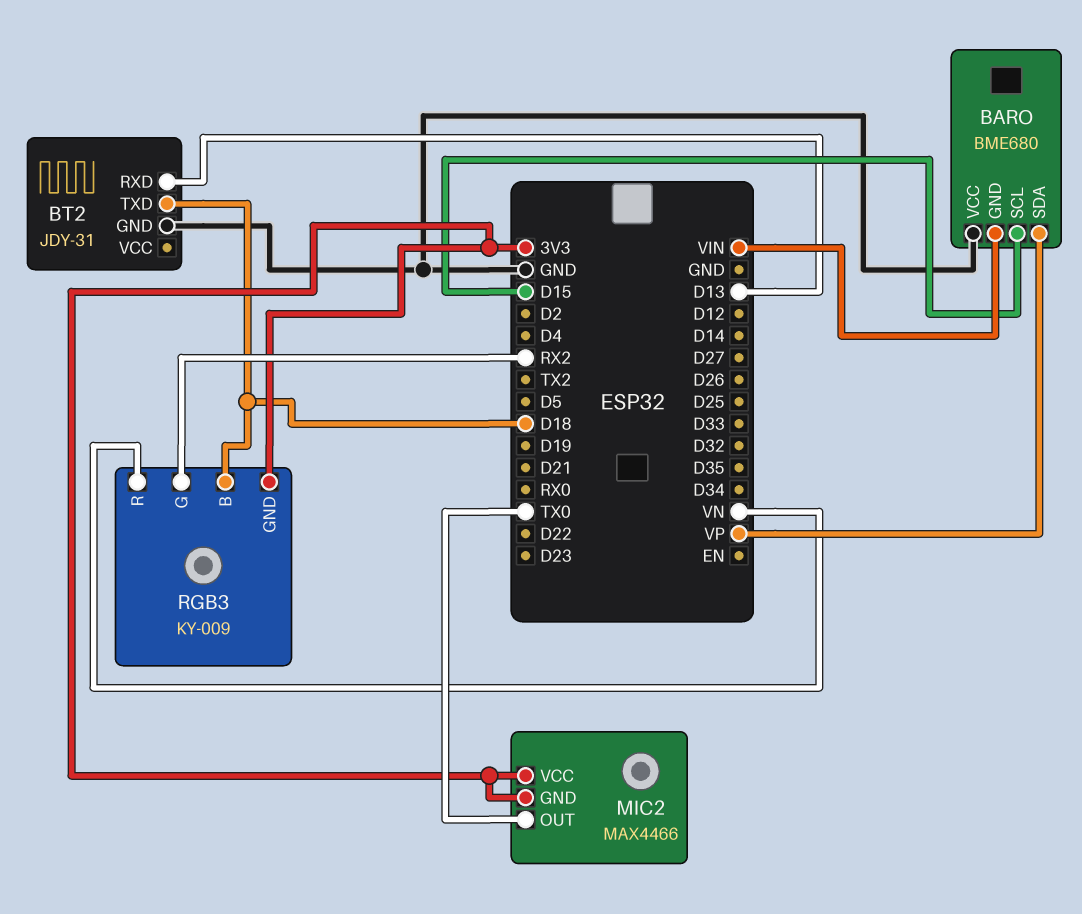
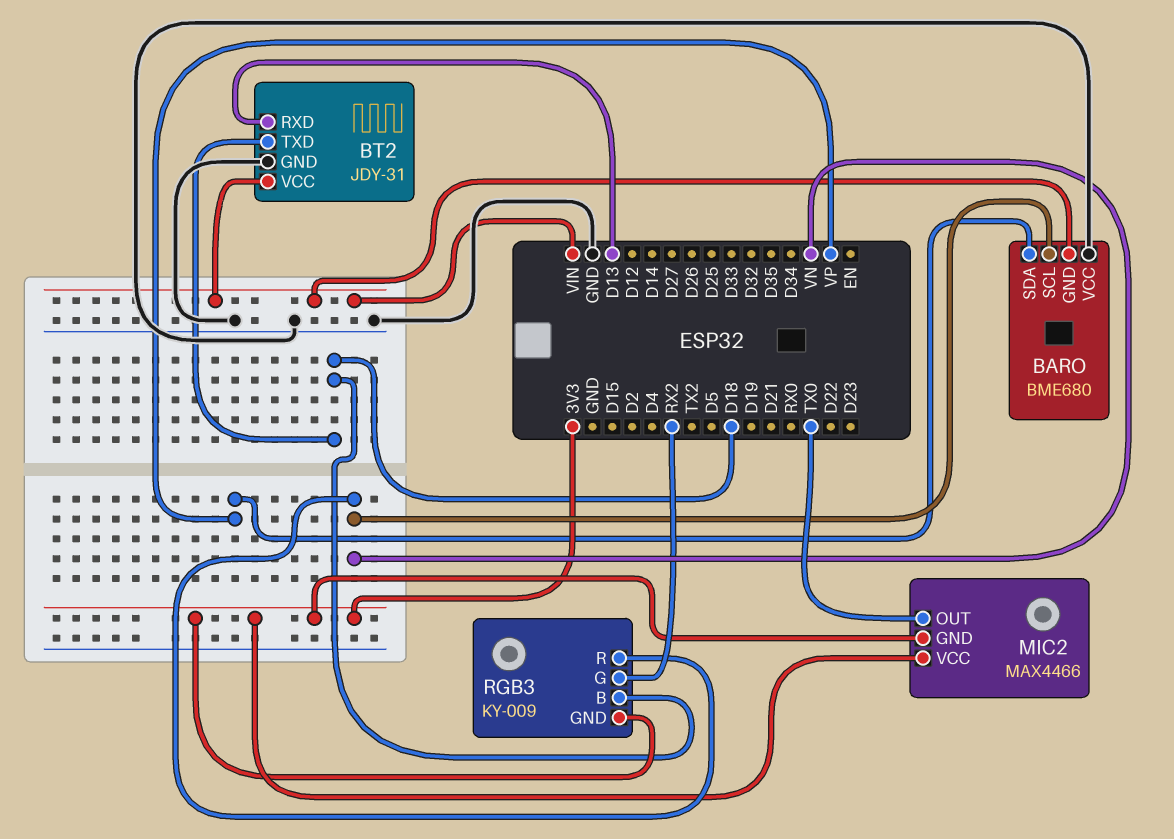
BARO pin SCL: D15 -> VN
BT2 pin VCC: none -> VIN

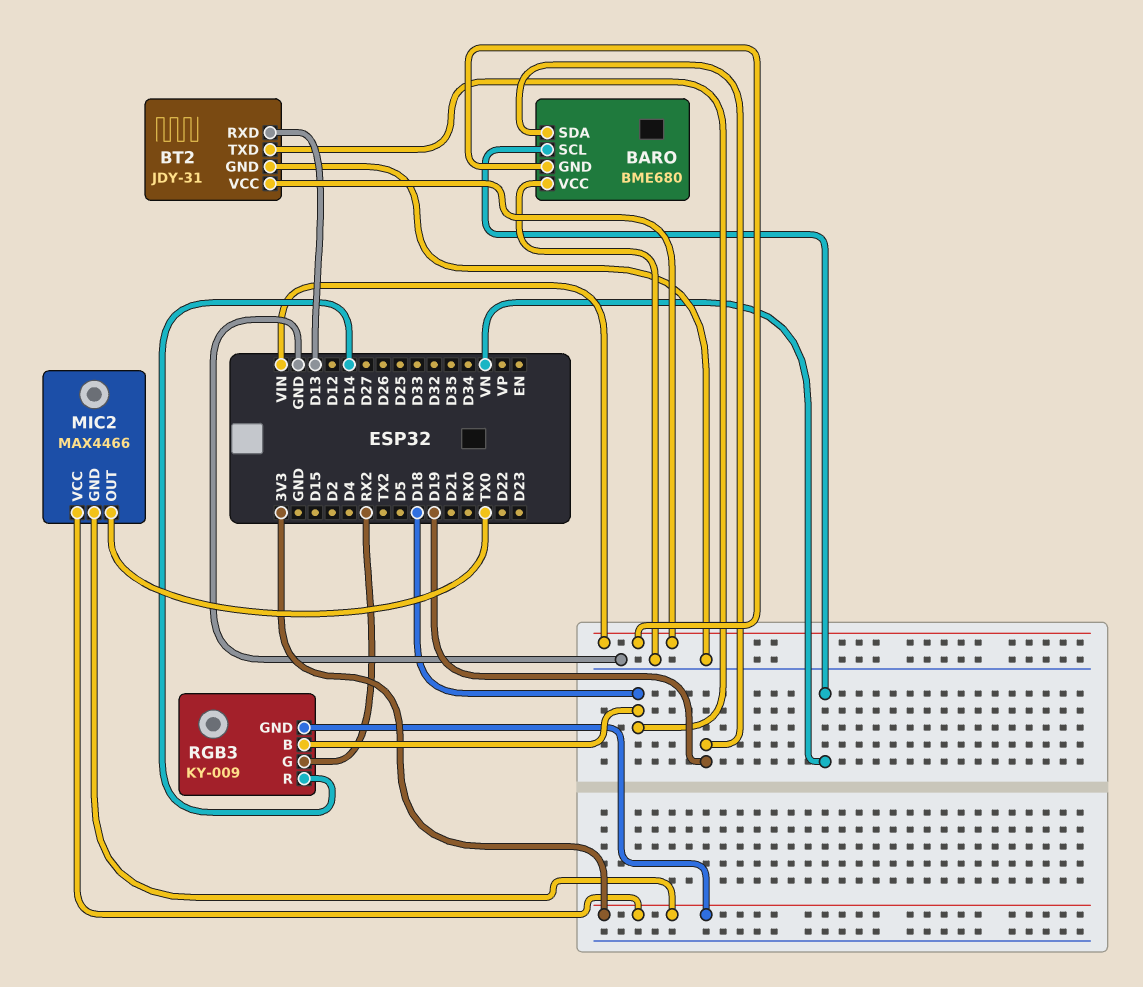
BARO pin SDA: VP -> D19
RGB3 pin R: VN -> D14

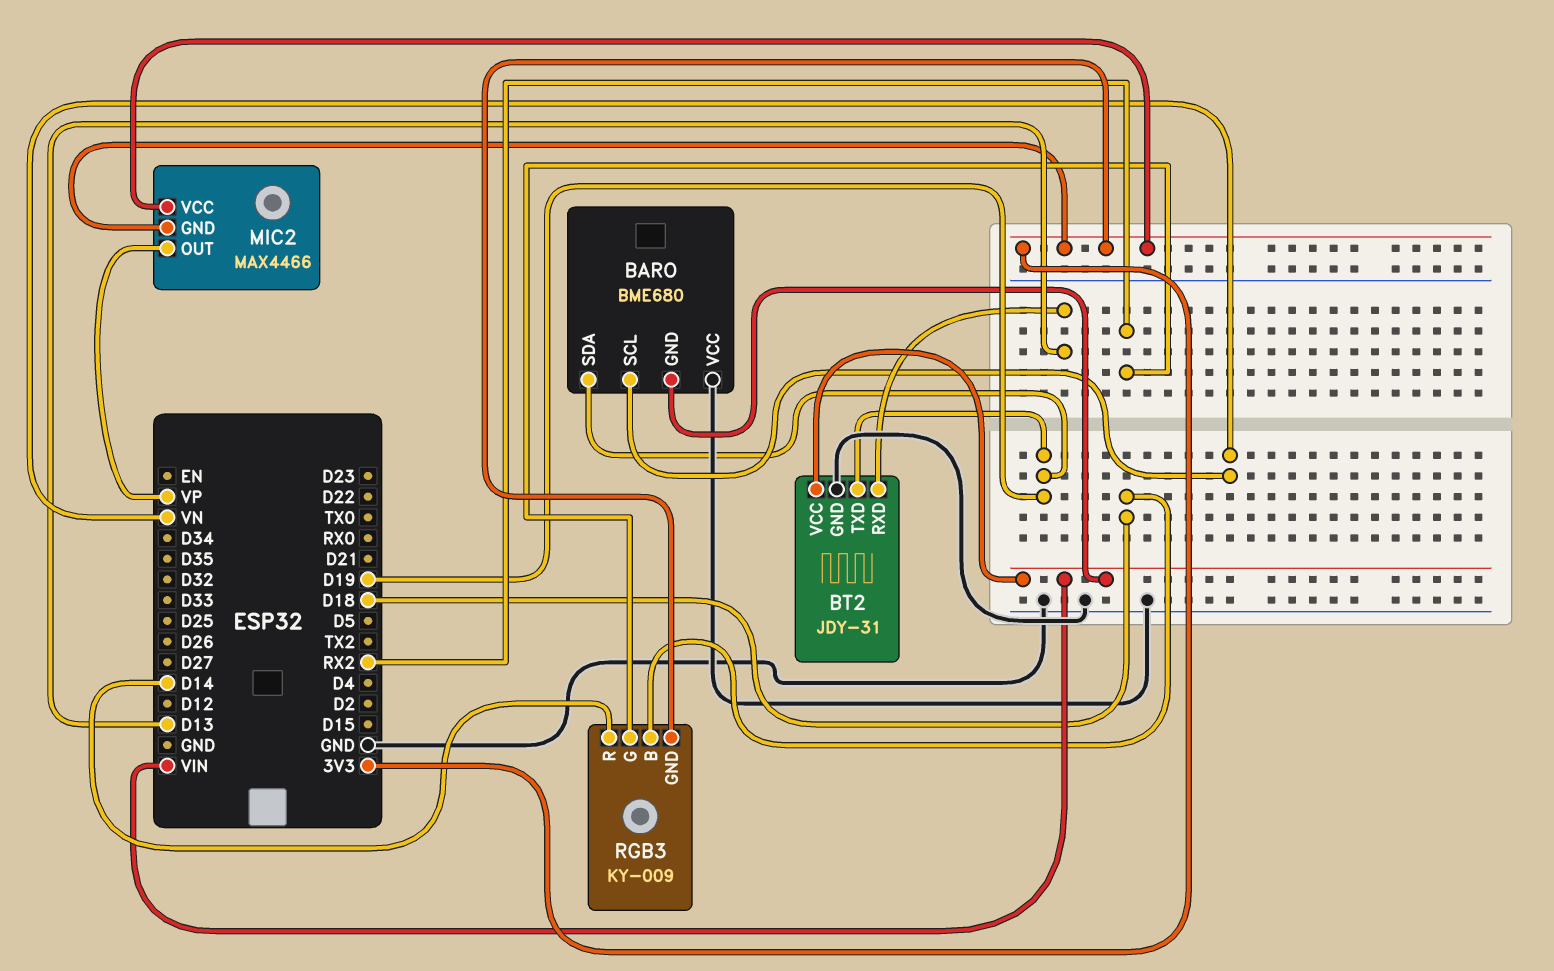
BT2 pin TXD: D18 -> D19
MIC2 pin OUT: TX0 -> VP

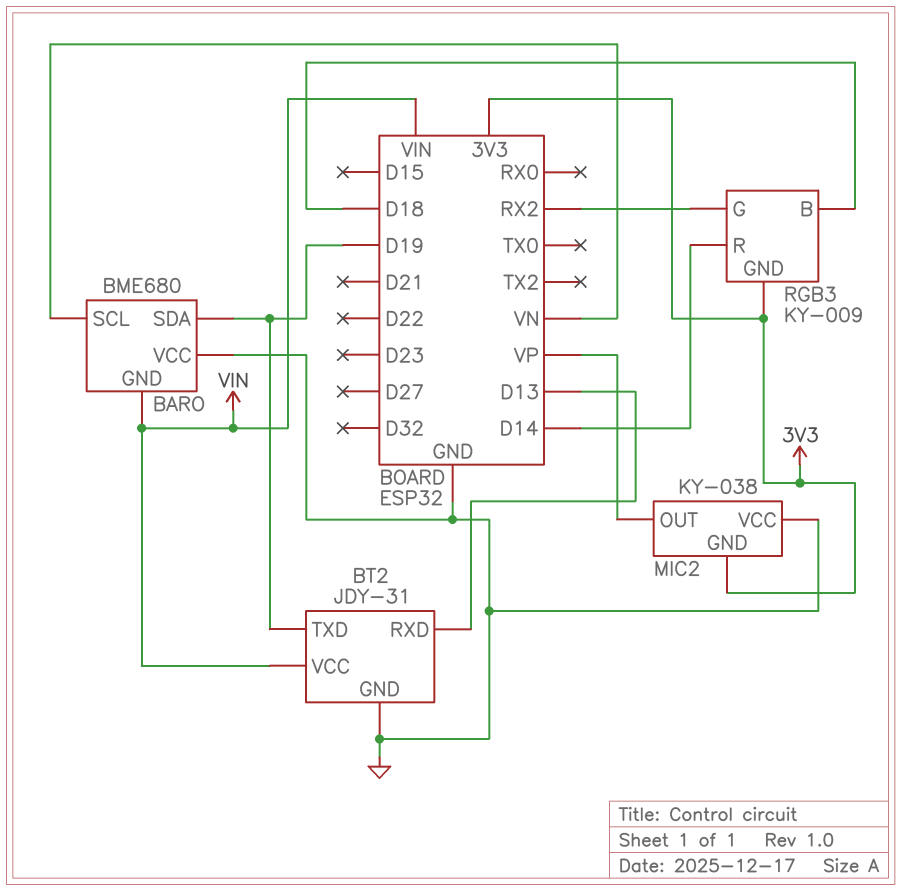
MIC2: MAX4466 -> KY-038
MIC2 pin VCC: 3V3 -> GND

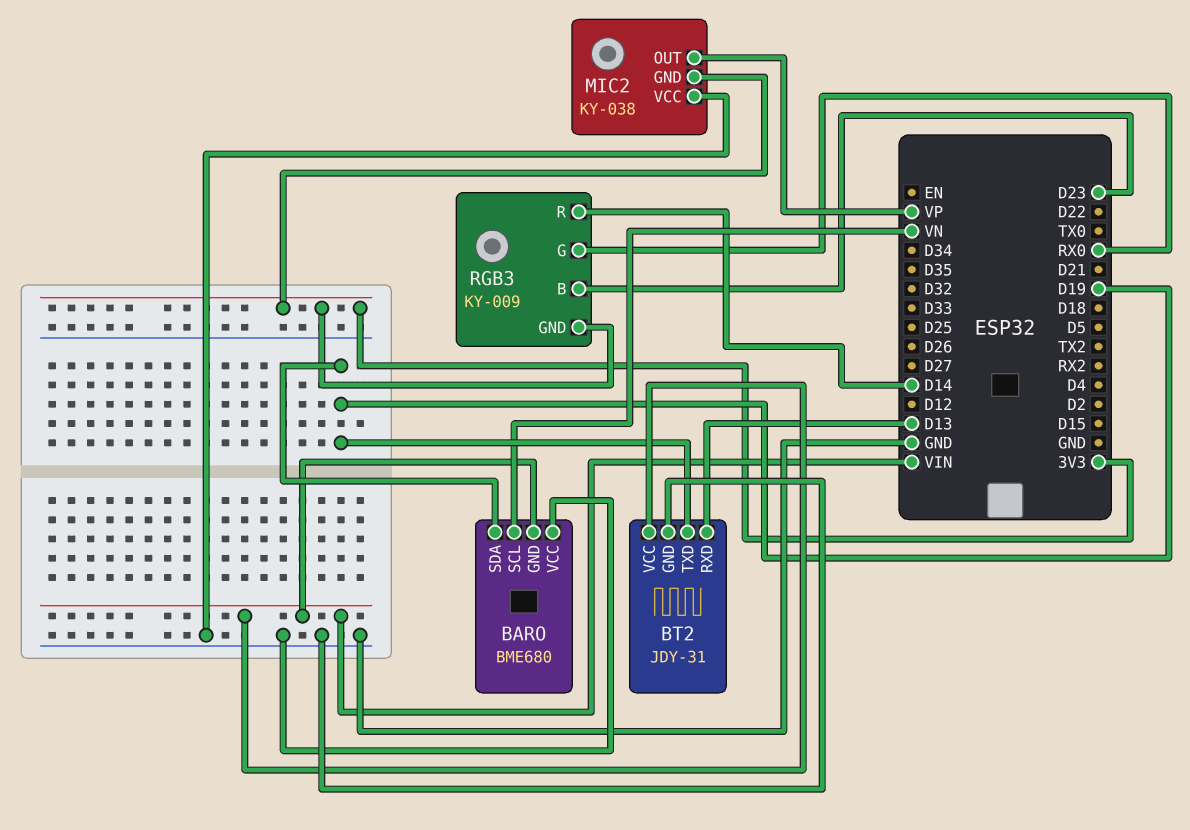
RGB3 pin B: D18 -> D23
RGB3 pin G: RX2 -> RX0

